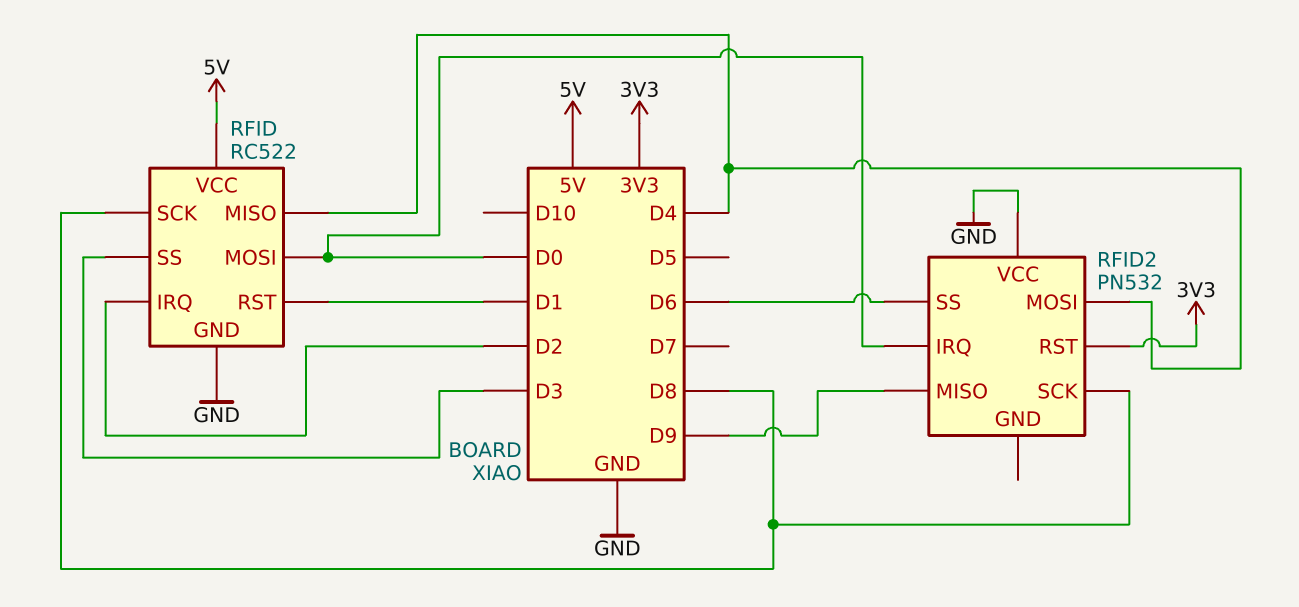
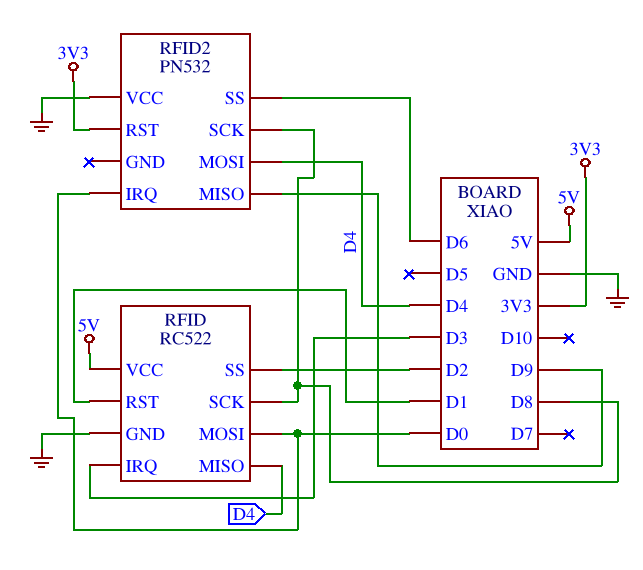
RFID pin IRQ: D2 -> D3
RFID pin SS: D3 -> D2

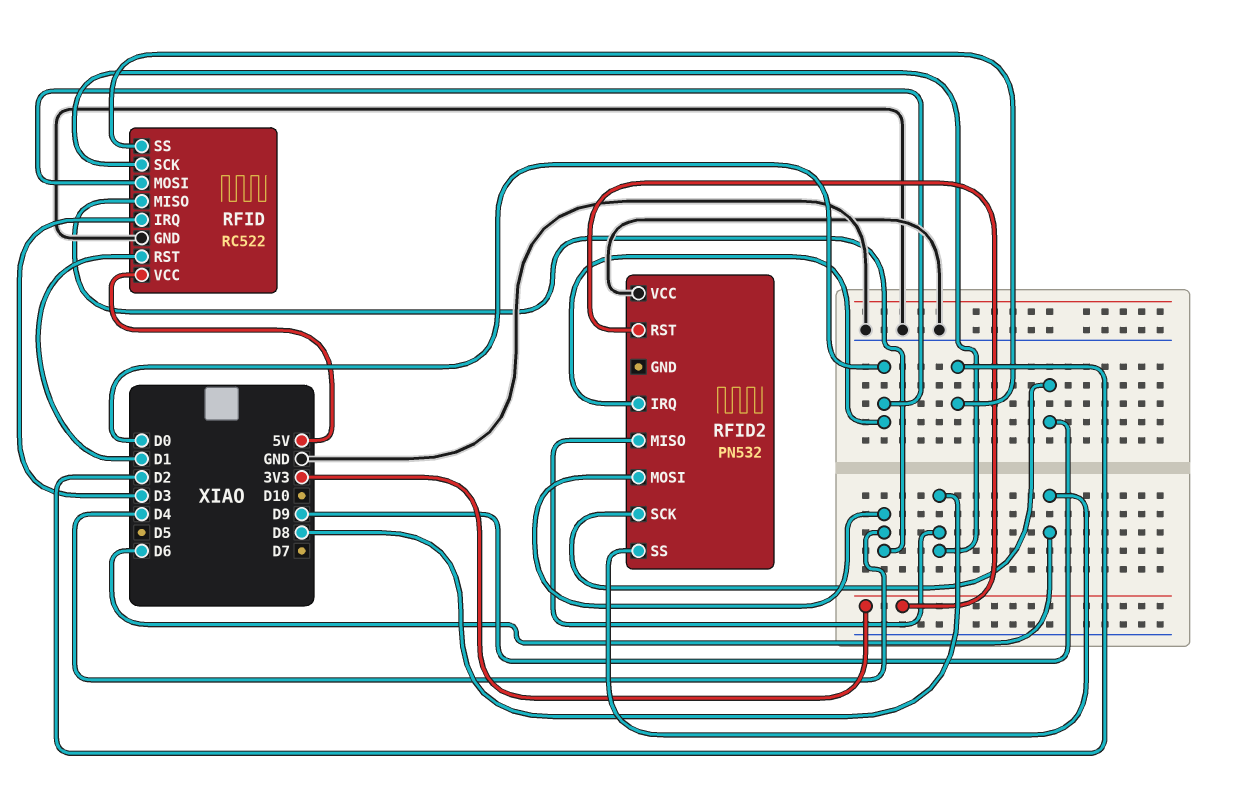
RFID2 pin MISO: D9 -> D8
RFID2 pin SCK: D8 -> D9

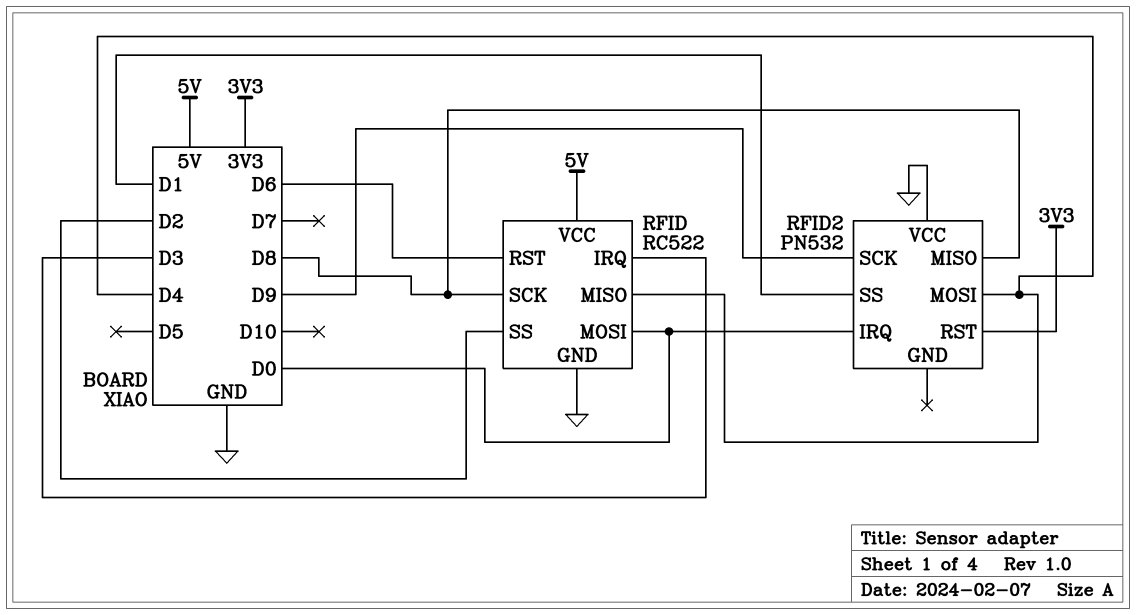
RFID pin RST: D1 -> D6
RFID2 pin SS: D6 -> D1

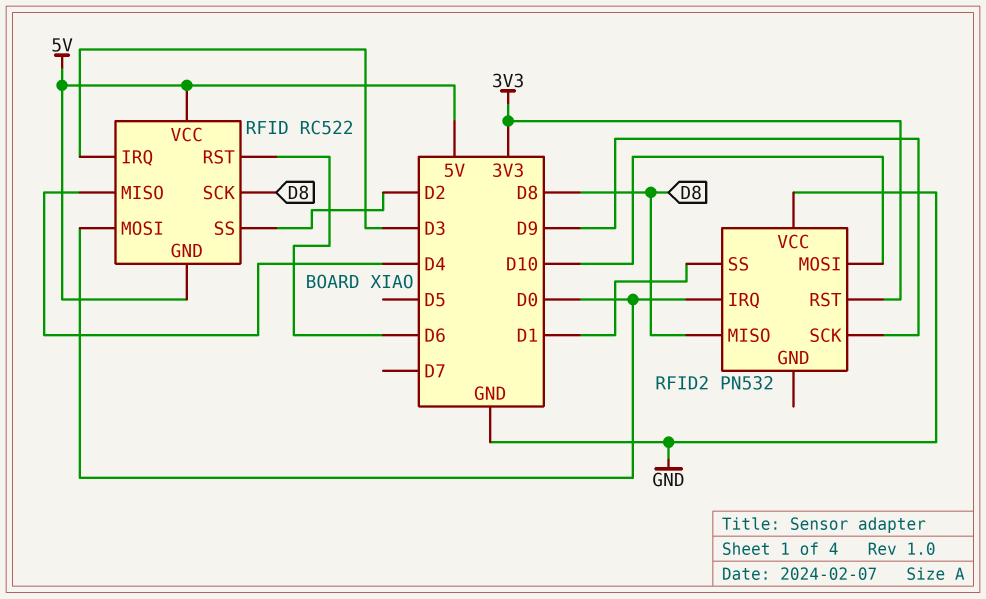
RFID pin GND: GND -> 5V
RFID2 pin MOSI: D4 -> D10

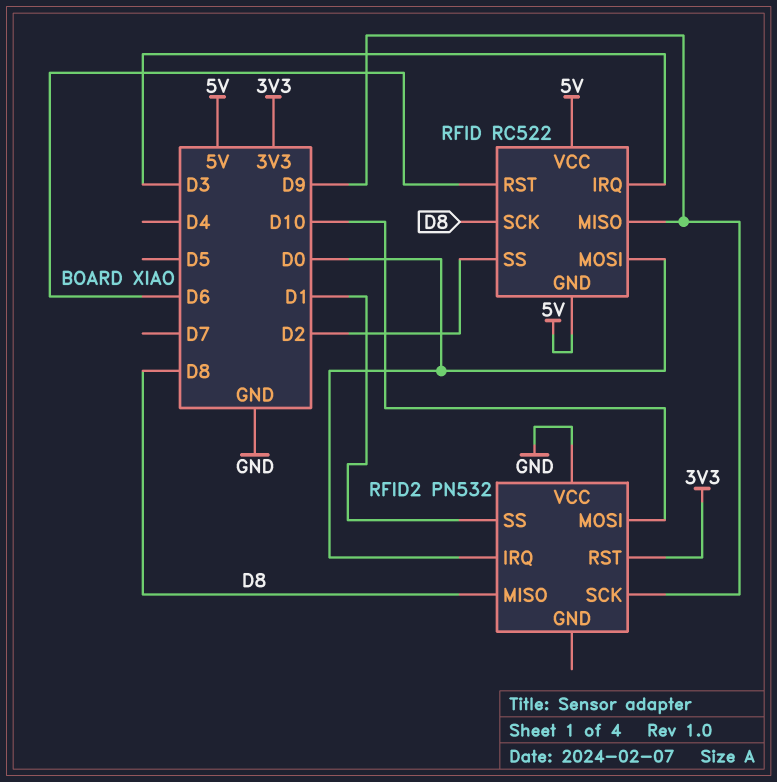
RFID pin MISO: D4 -> D9

